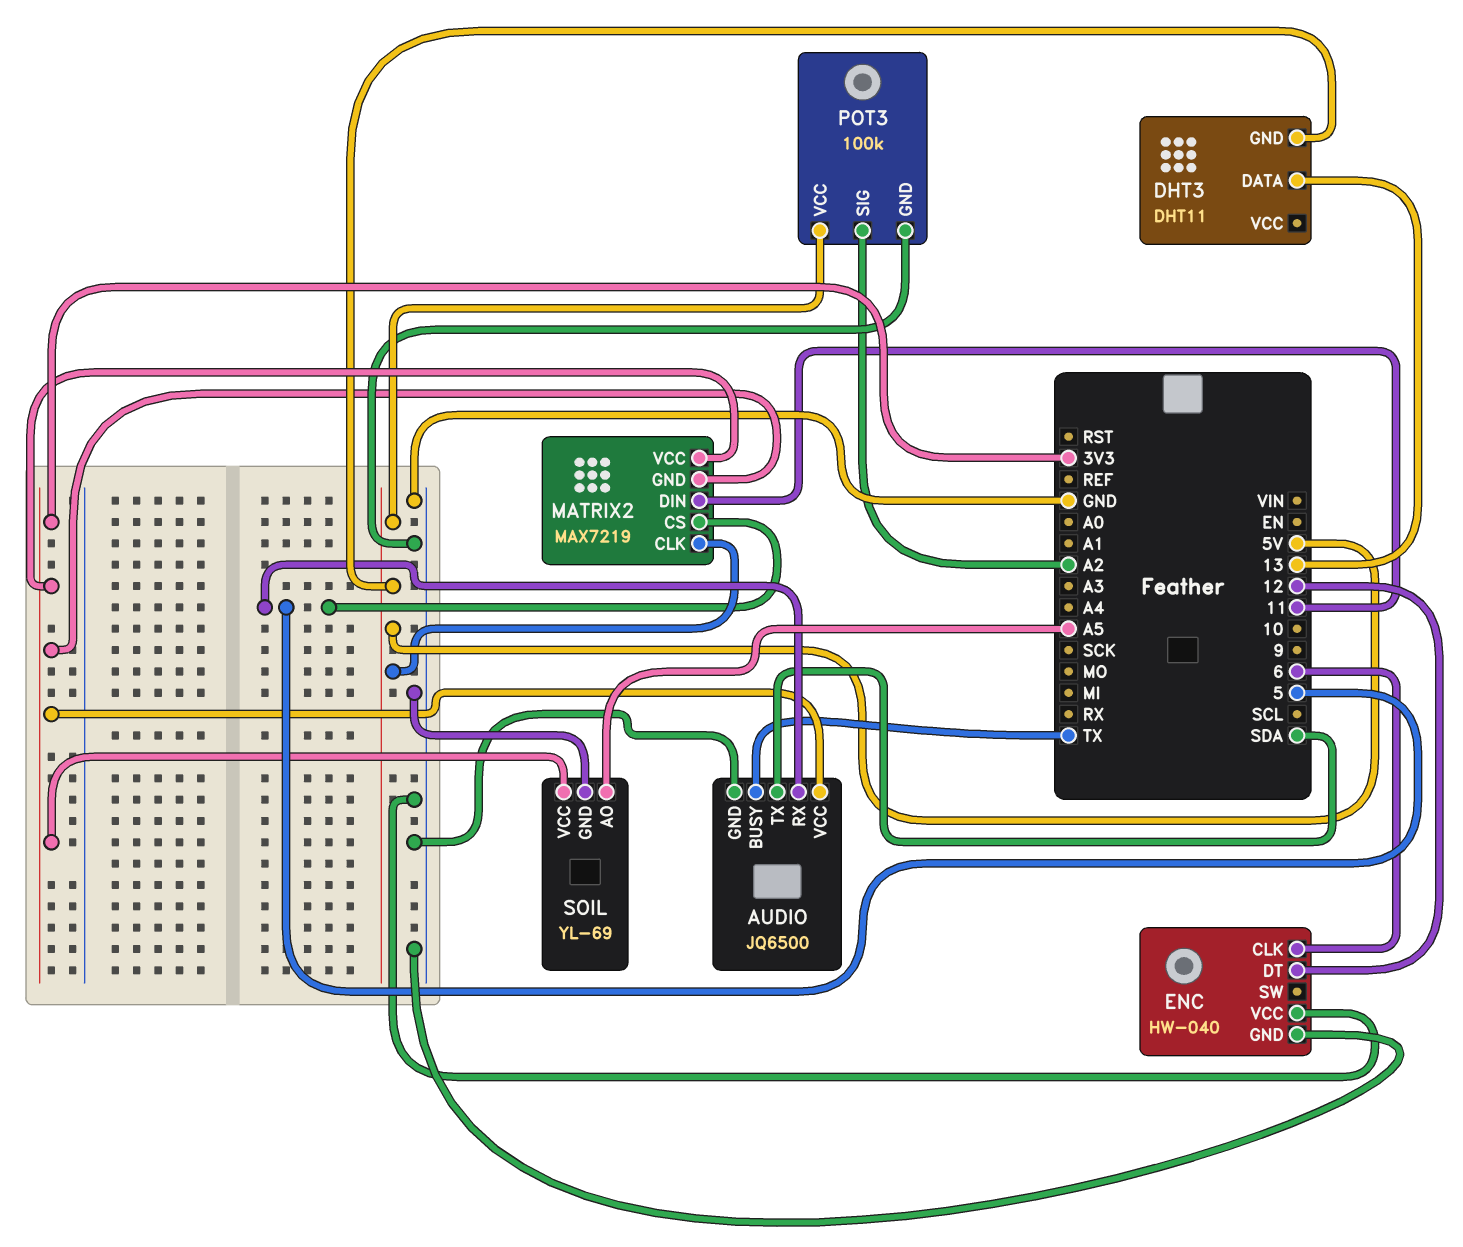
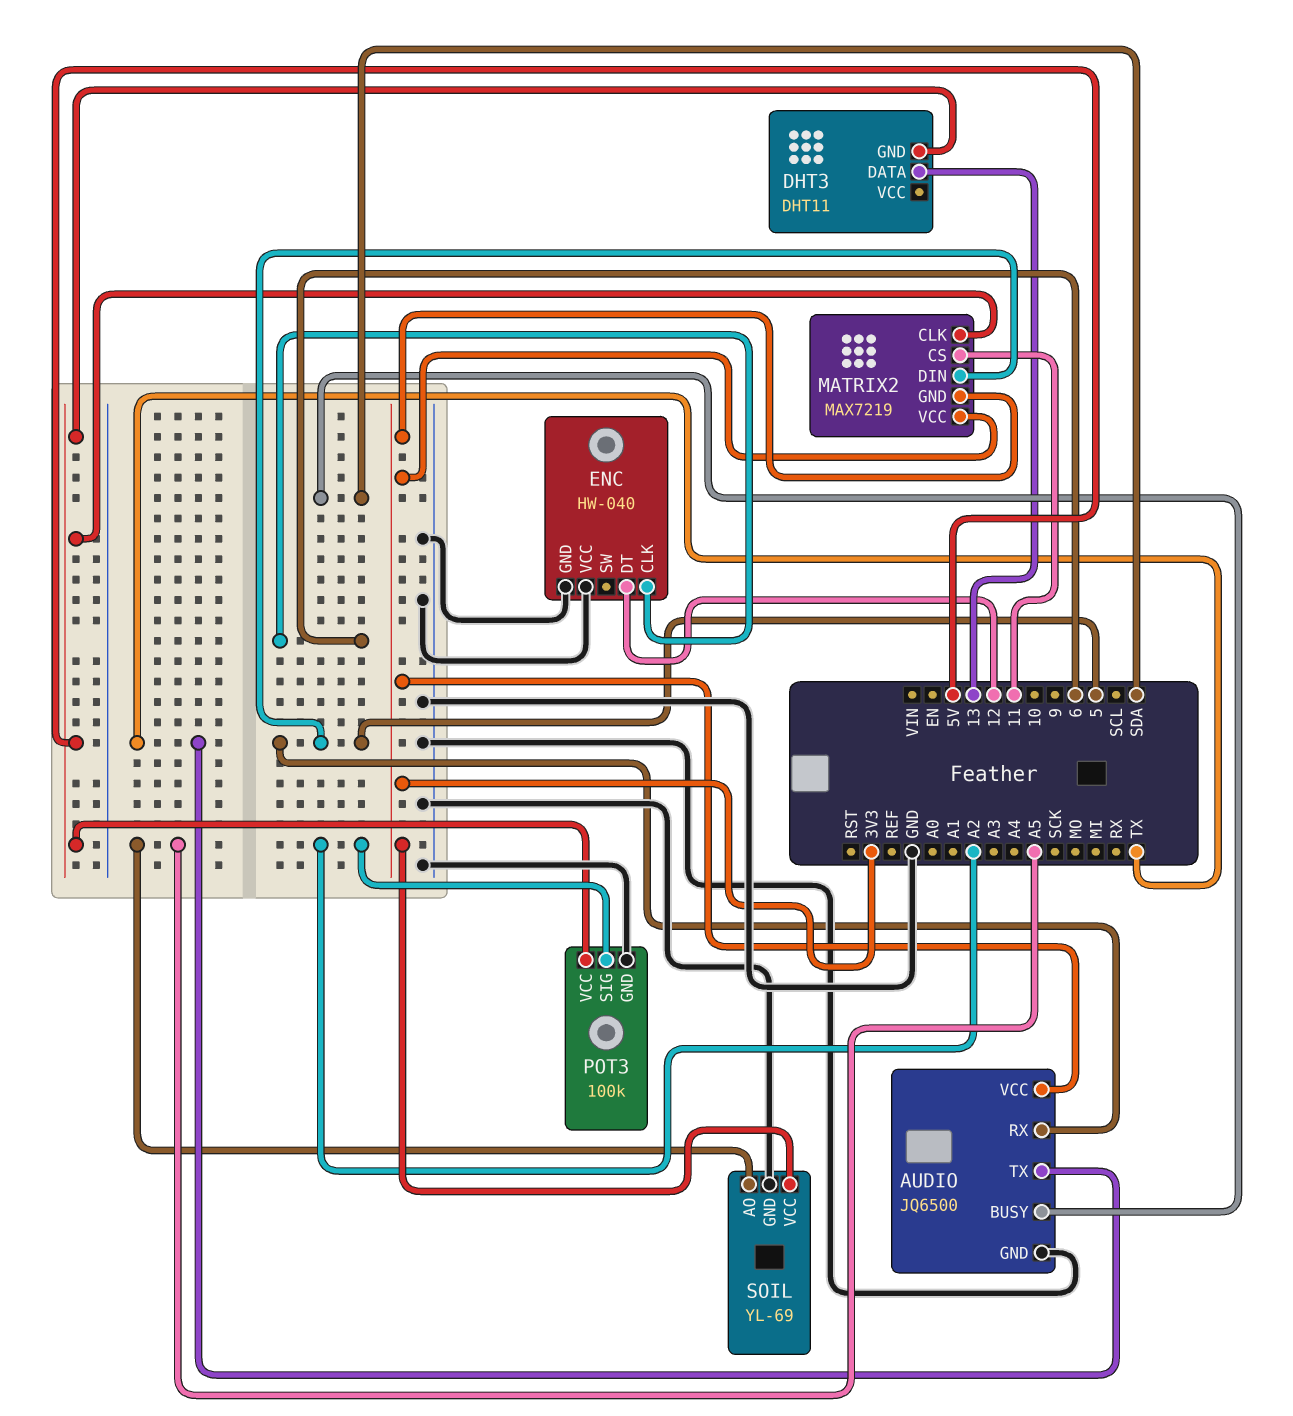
AUDIO pin BUSY: TX -> SDA
AUDIO pin TX: SDA -> TX
MATRIX2 pin CS: 5 -> 11
MATRIX2 pin DIN: 11 -> 5

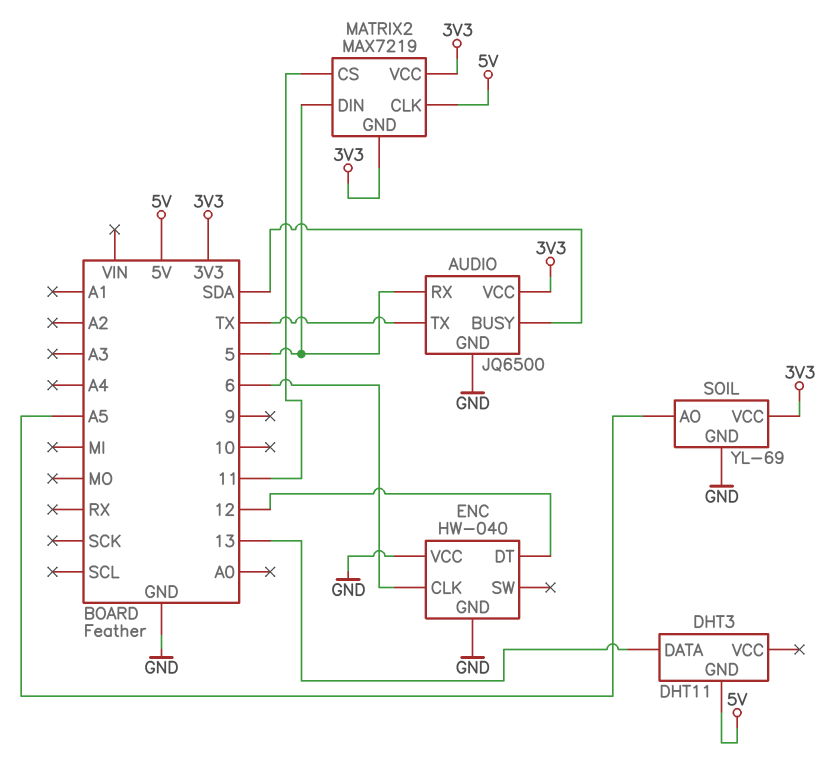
POT3: 100k -> none
POT3 pin GND: GND -> none
POT3 pin SIG: A2 -> none
POT3 pin VCC: 5V -> none

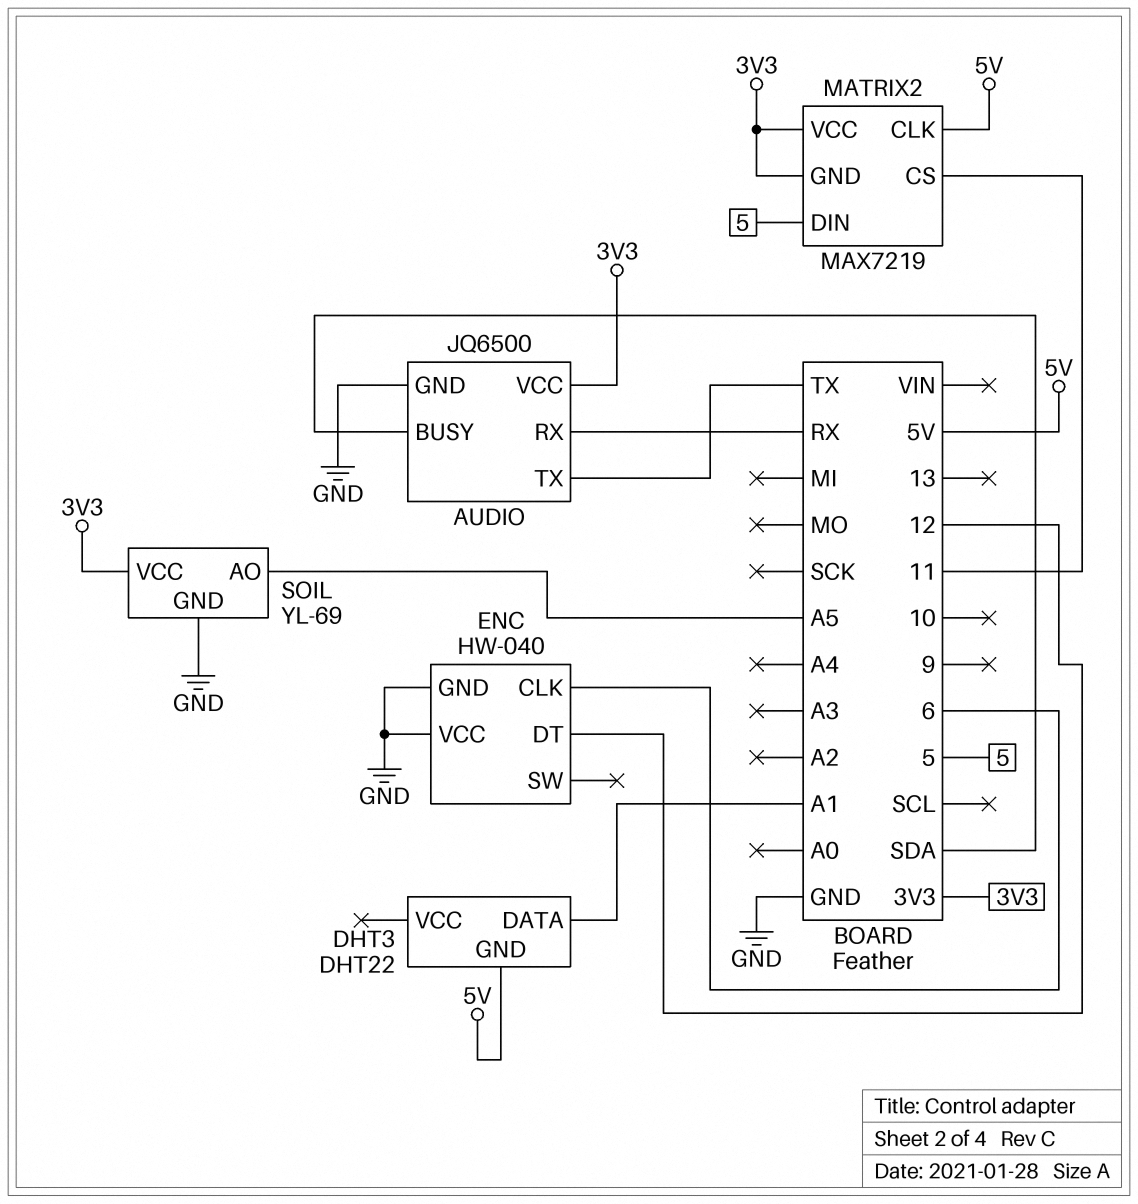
AUDIO pin RX: 5 -> RX
DHT3: DHT11 -> DHT22
DHT3 pin DATA: 13 -> A1

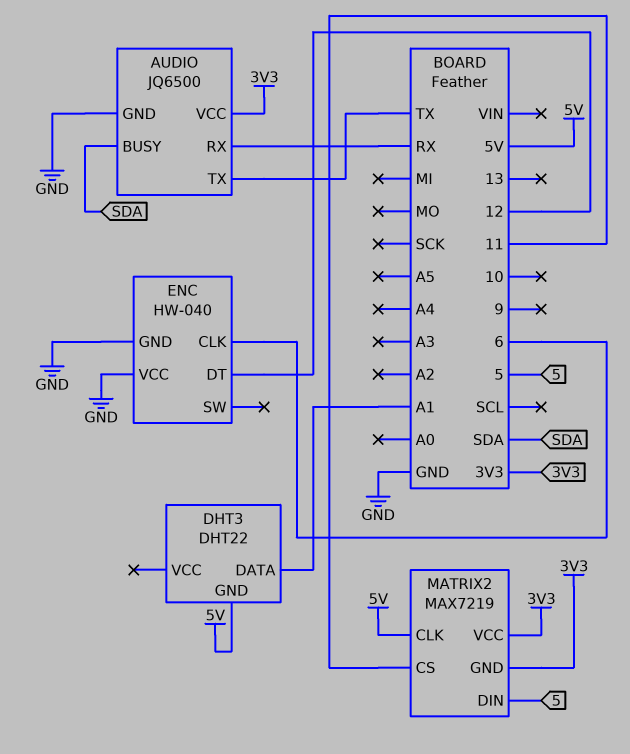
SOIL: YL-69 -> none
SOIL pin AO: A5 -> none
SOIL pin GND: GND -> none
SOIL pin VCC: 3V3 -> none

